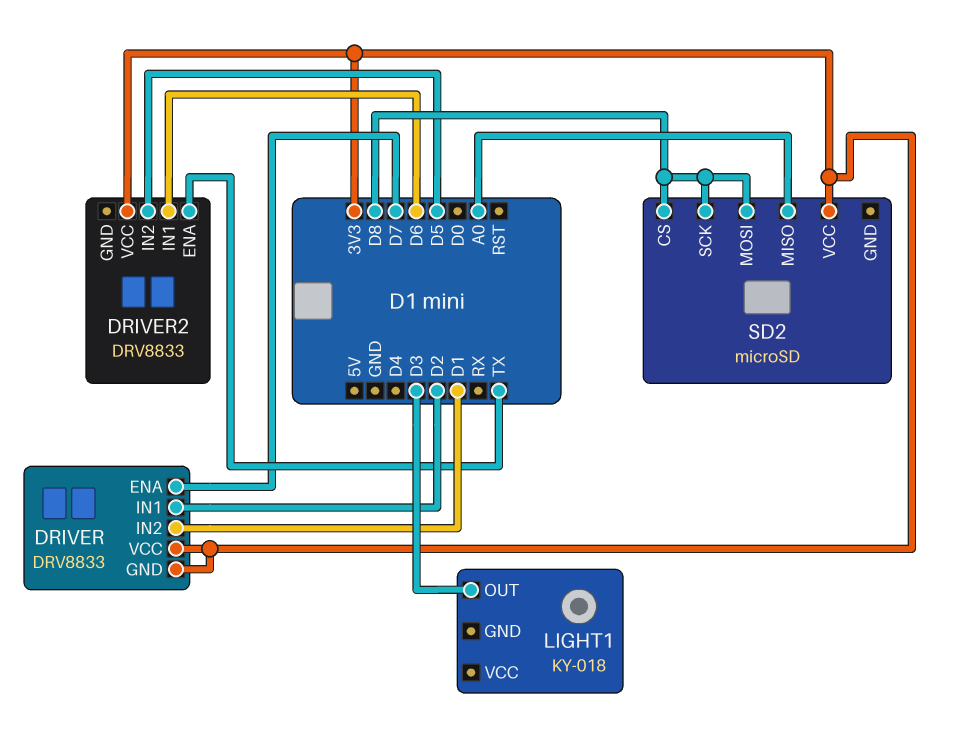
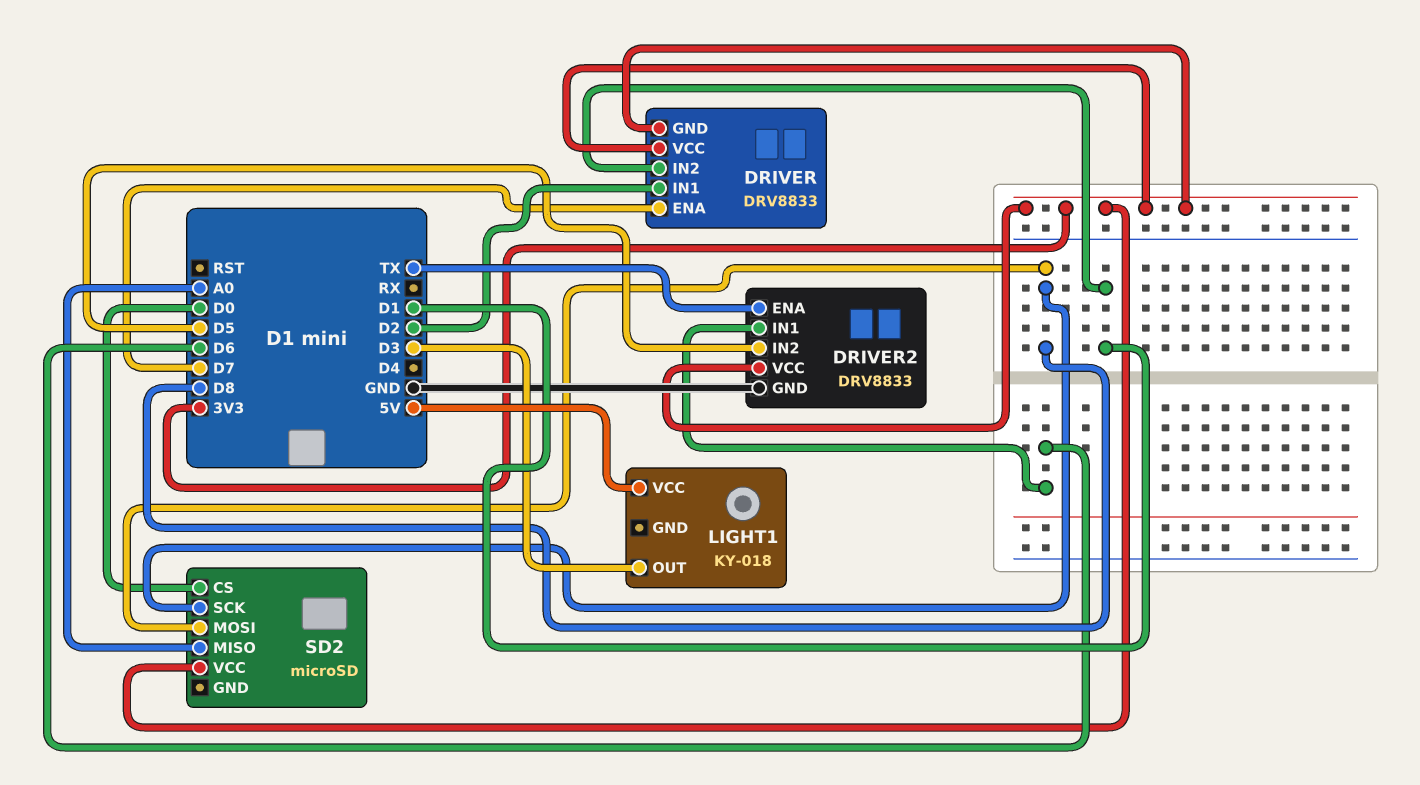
DRIVER2 pin GND: none -> GND
LIGHT1 pin VCC: none -> 5V
SD2 pin CS: D8 -> D0

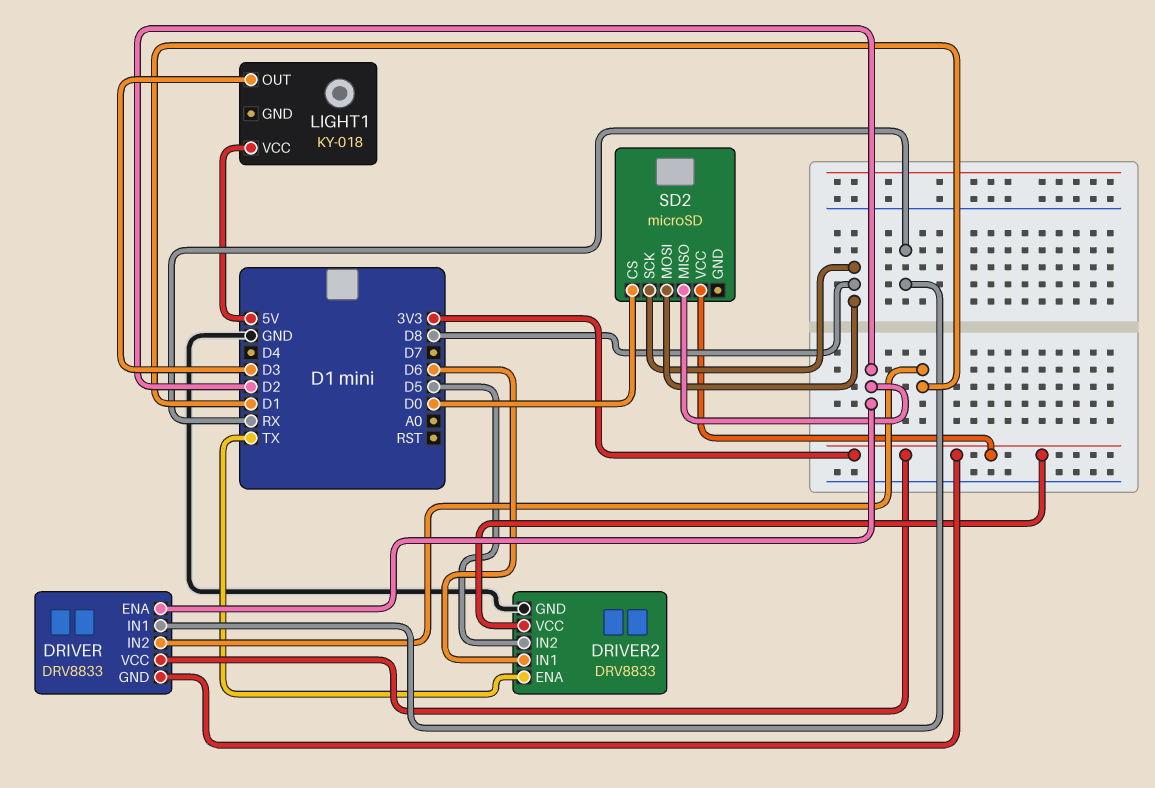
DRIVER pin ENA: D7 -> D2
DRIVER pin IN1: D2 -> RX
SD2 pin MISO: A0 -> D2

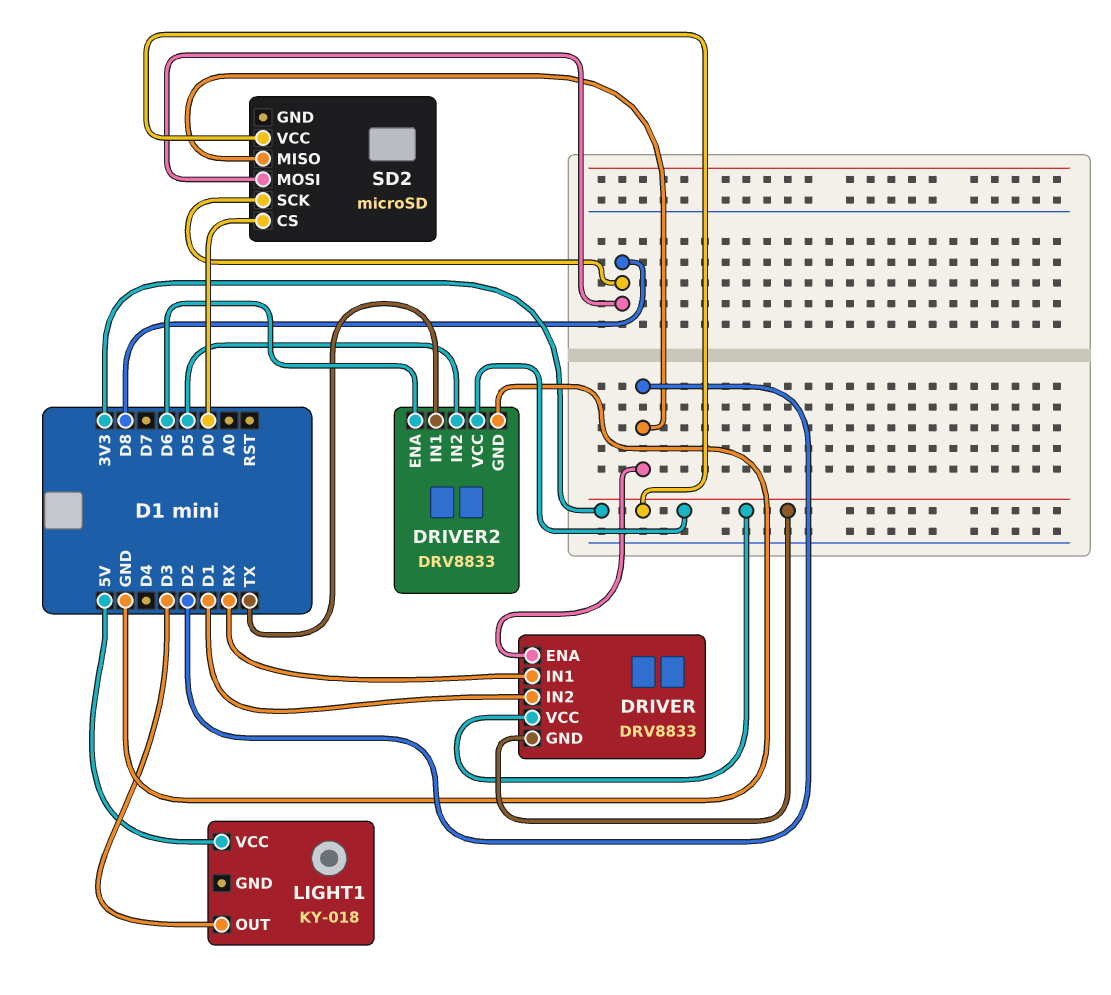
DRIVER2 pin ENA: TX -> D6
DRIVER2 pin IN1: D6 -> TX

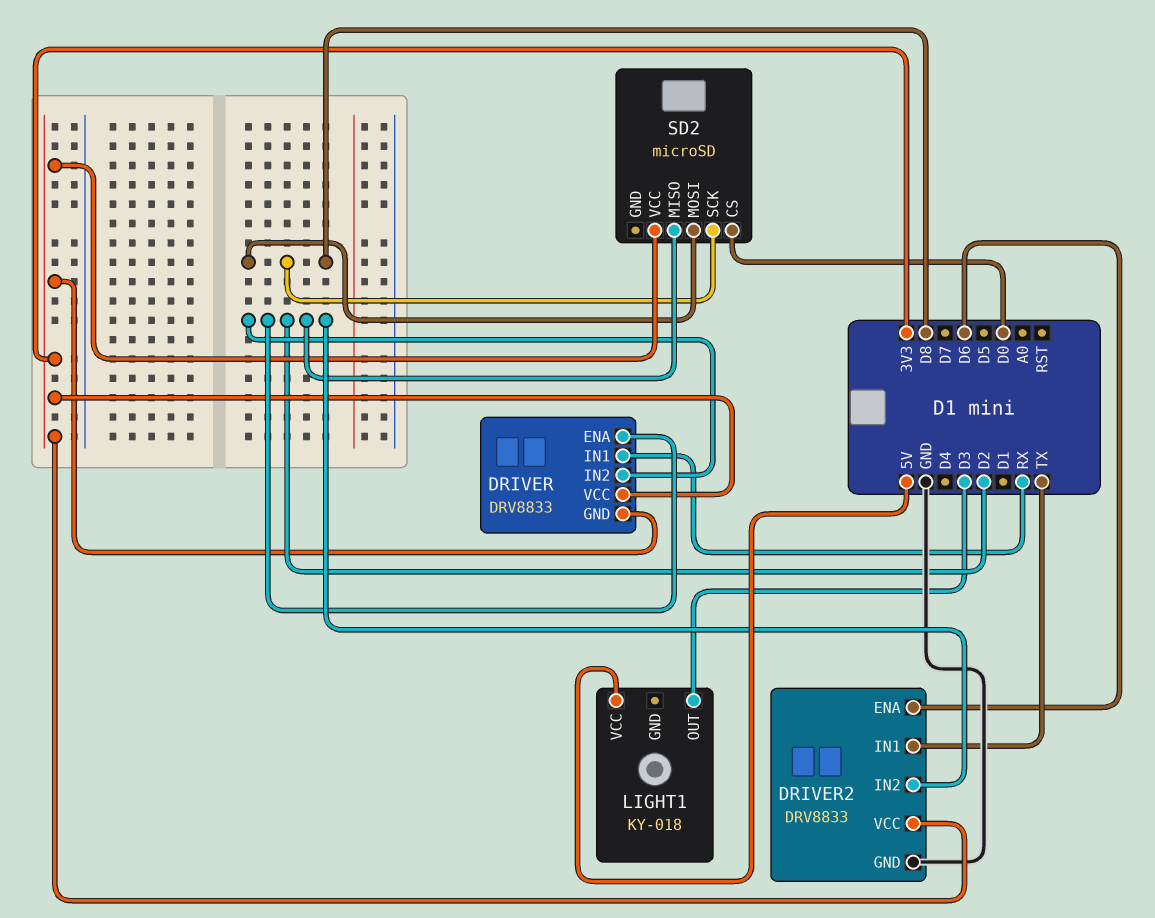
DRIVER pin IN2: D1 -> D2
DRIVER2 pin IN2: D5 -> D2

